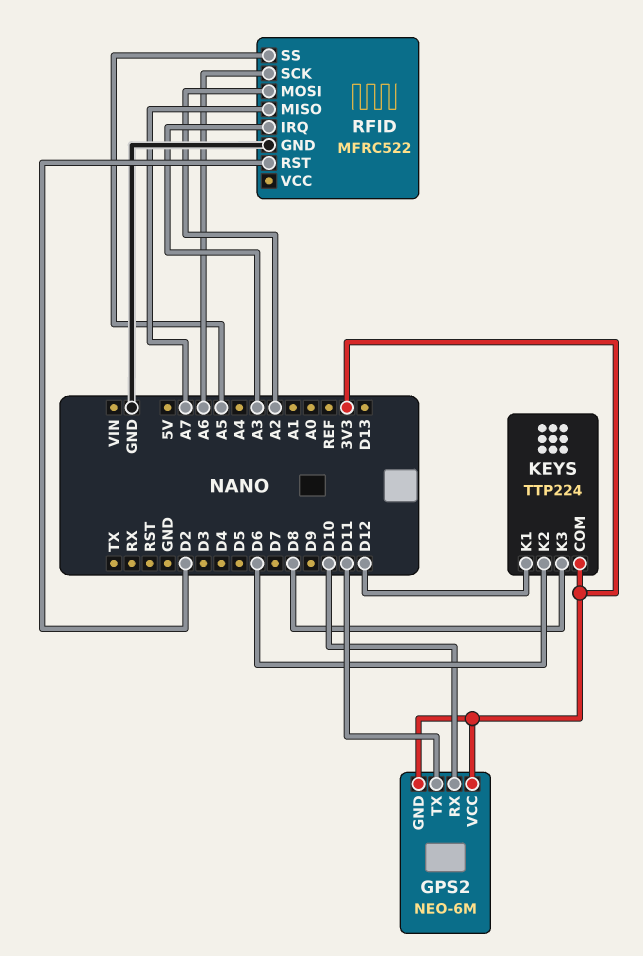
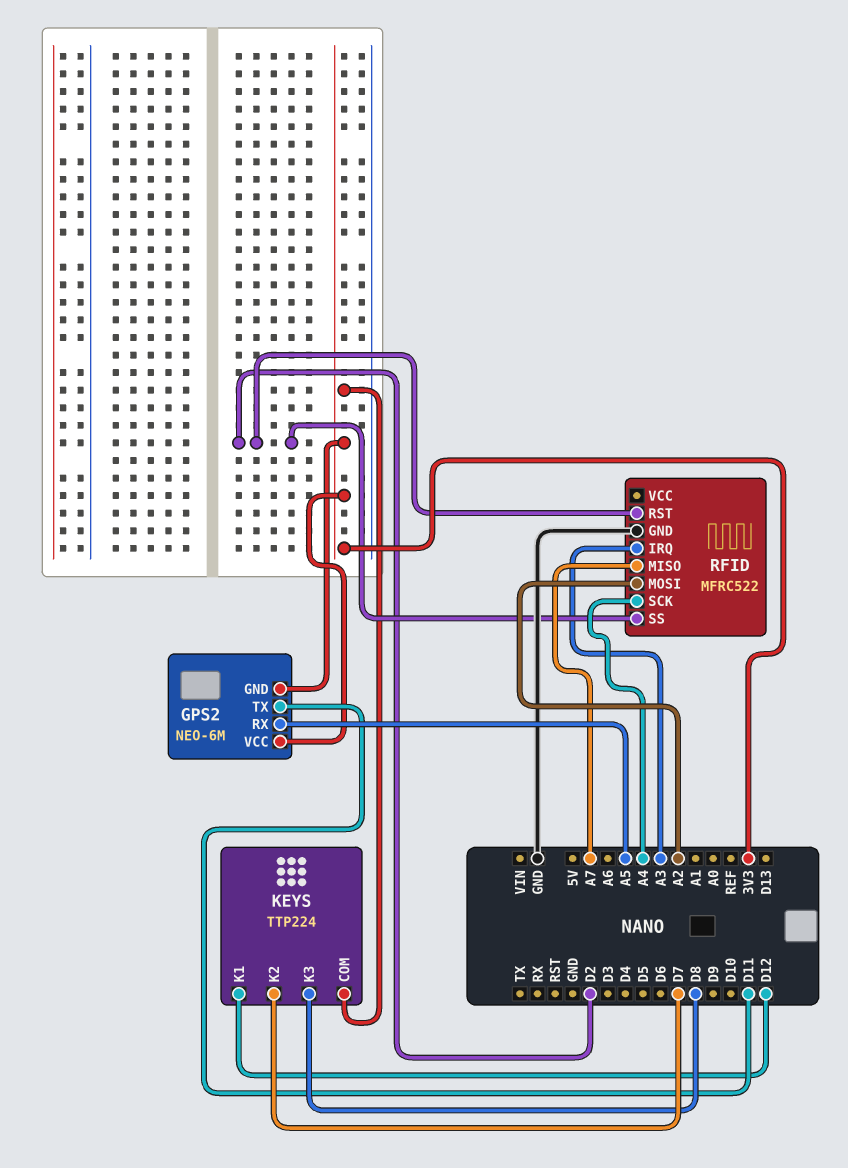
GPS2 pin RX: D10 -> A5
KEYS pin K2: D6 -> D7
RFID pin SCK: A6 -> A4
RFID pin SS: A5 -> D2

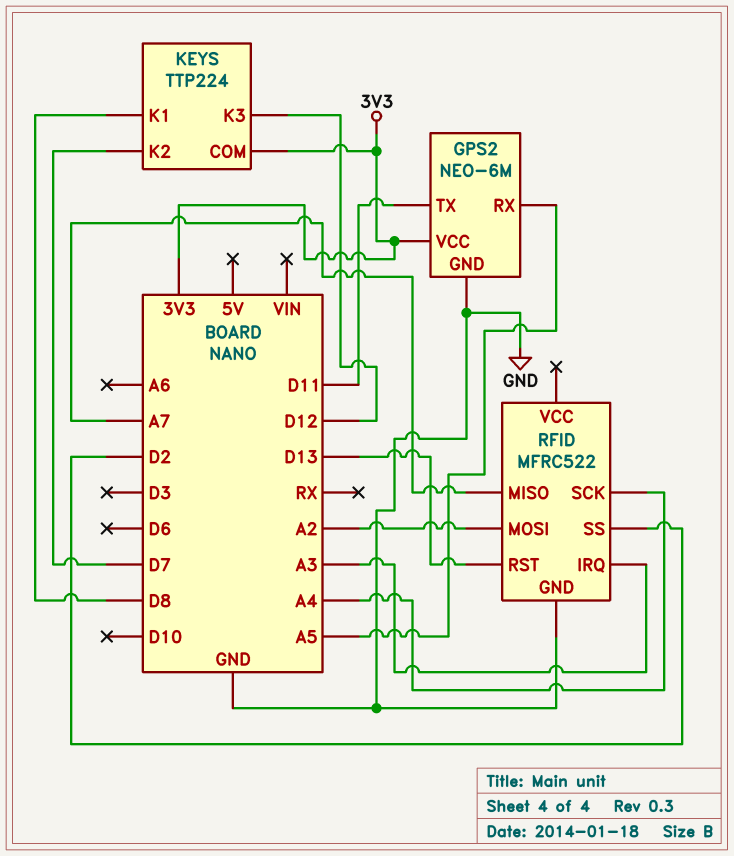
GPS2 pin GND: 3V3 -> GND
KEYS pin K1: D12 -> D8
KEYS pin K3: D8 -> D12
RFID pin RST: D2 -> D13

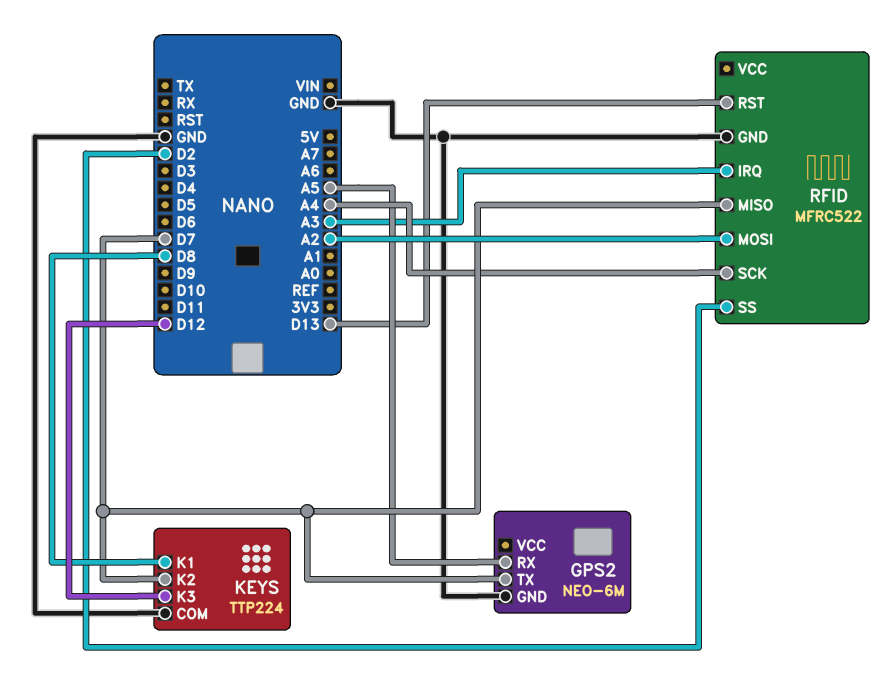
GPS2 pin TX: D11 -> D7
GPS2 pin VCC: 3V3 -> none
KEYS pin COM: 3V3 -> GND
RFID pin MISO: A7 -> D7

